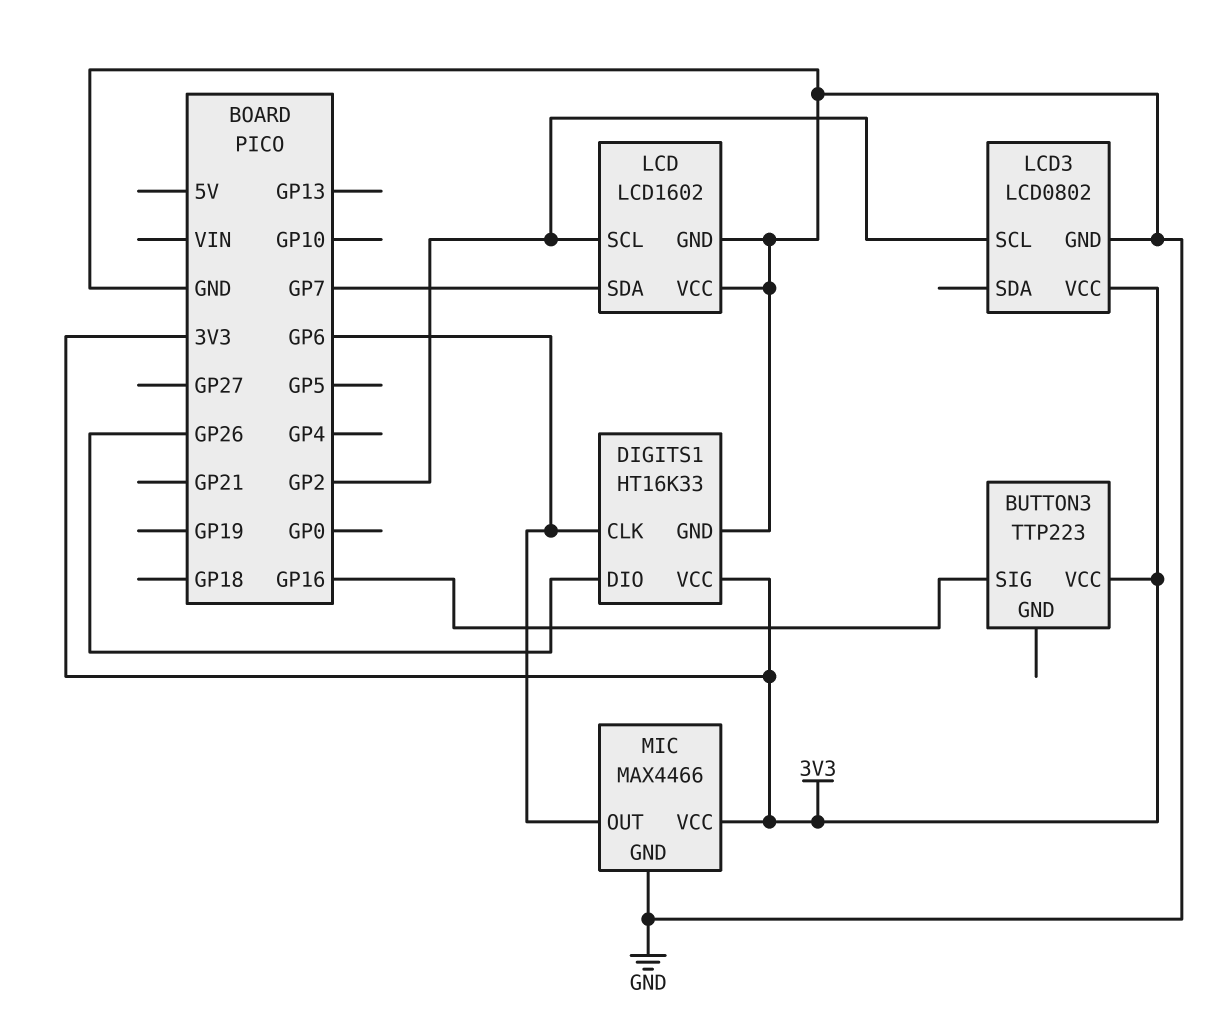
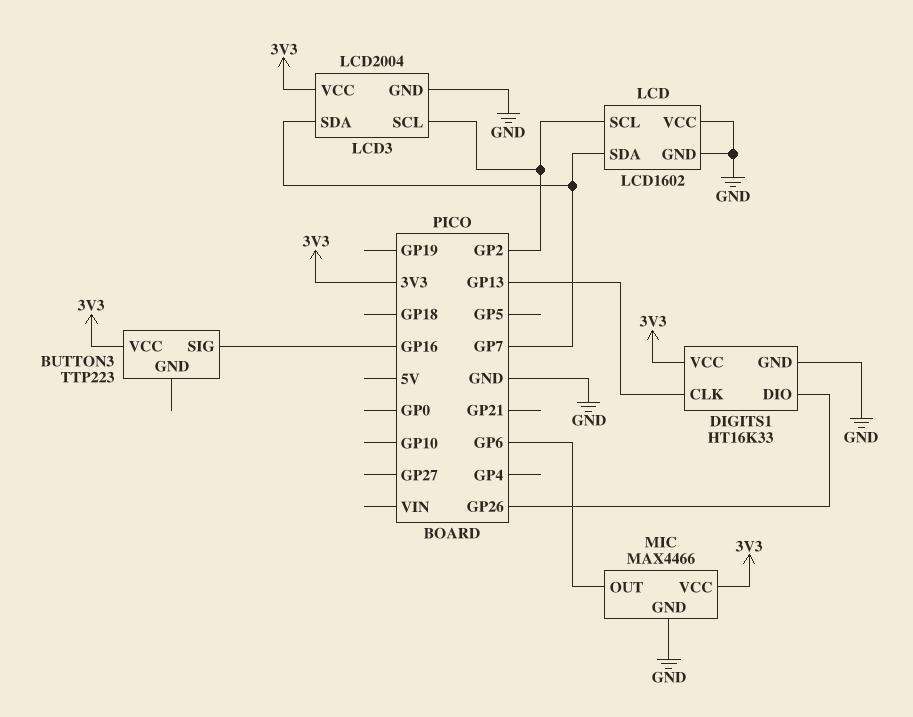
DIGITS1 pin CLK: GP6 -> GP13
LCD3: LCD0802 -> LCD2004
LCD3 pin SDA: none -> GP7

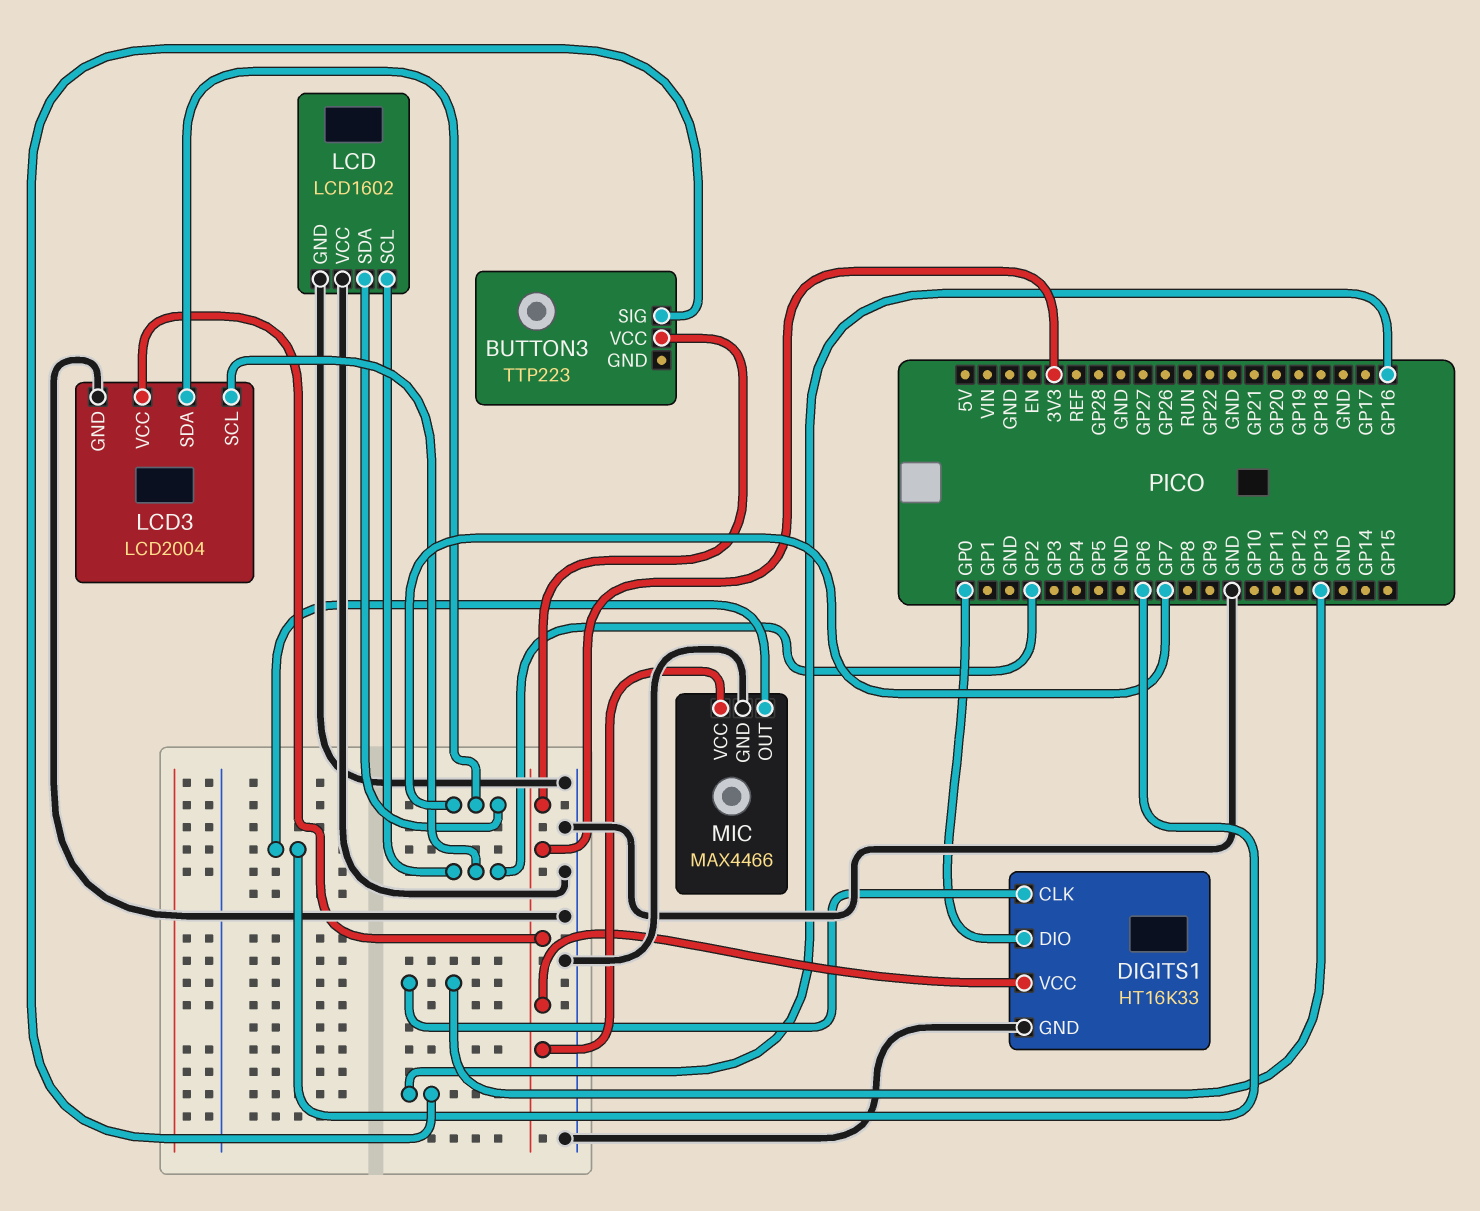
DIGITS1 pin DIO: GP26 -> GP0

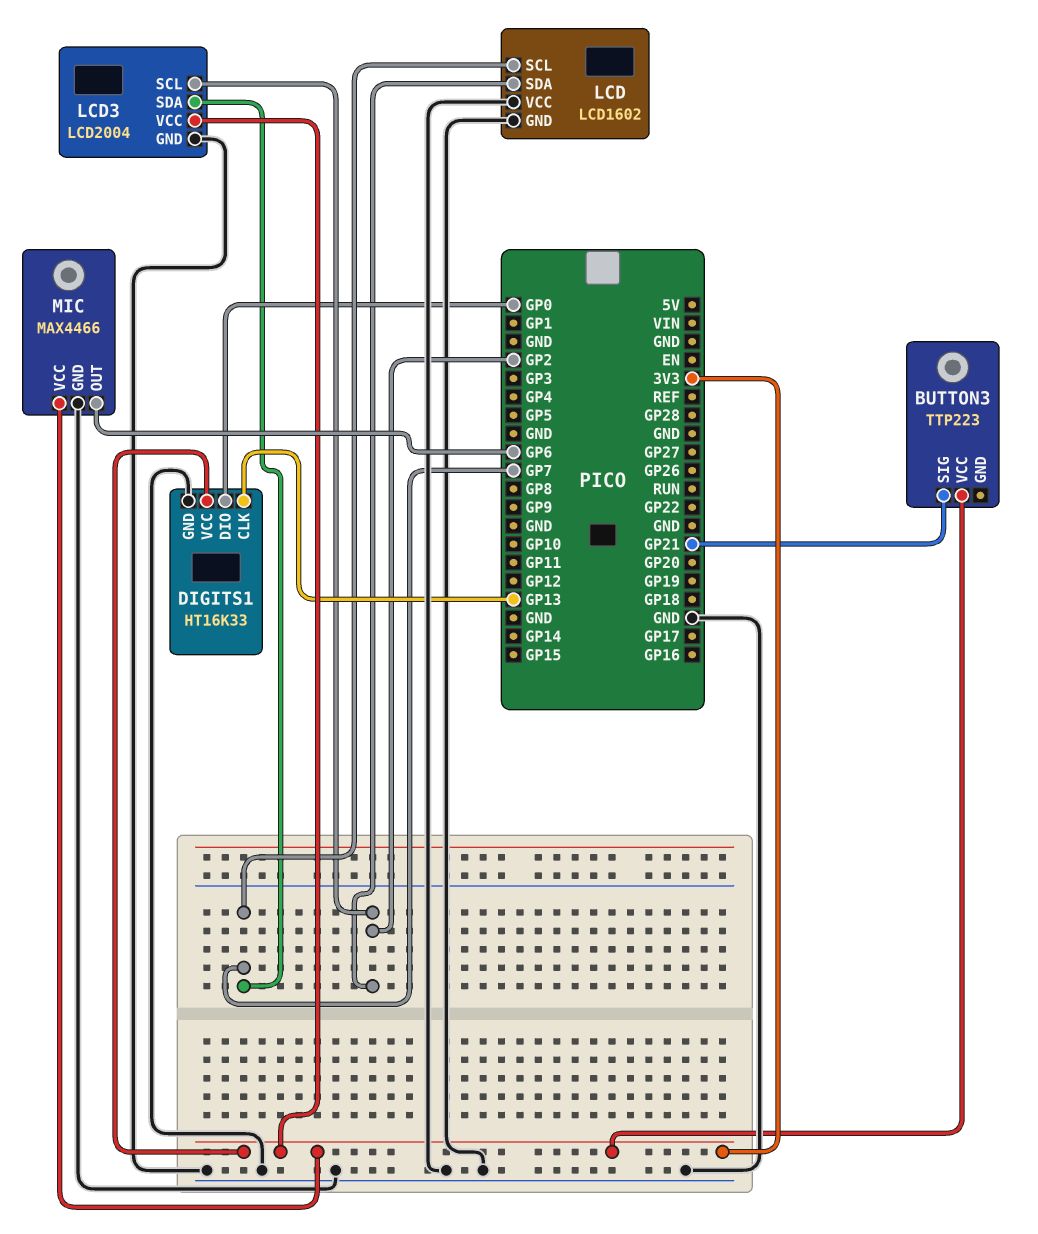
BUTTON3 pin SIG: GP16 -> GP21
LCD pin SCL: GP2 -> GP7
LCD pin SDA: GP7 -> GP2

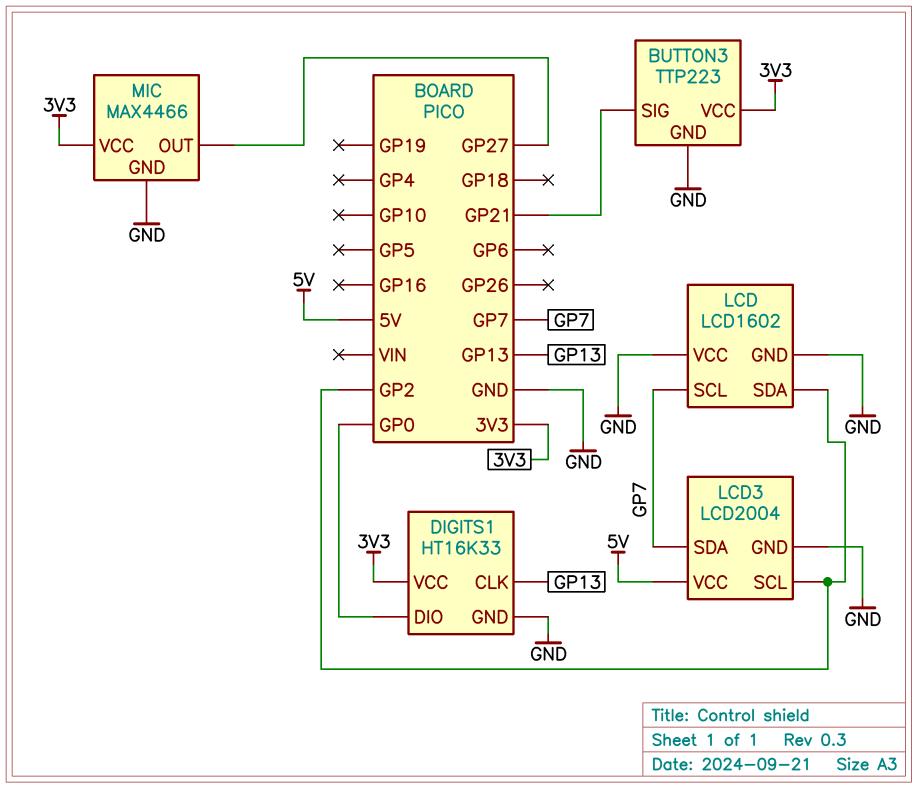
BUTTON3 pin GND: none -> GND
LCD3 pin VCC: 3V3 -> 5V
MIC pin OUT: GP6 -> GP27

